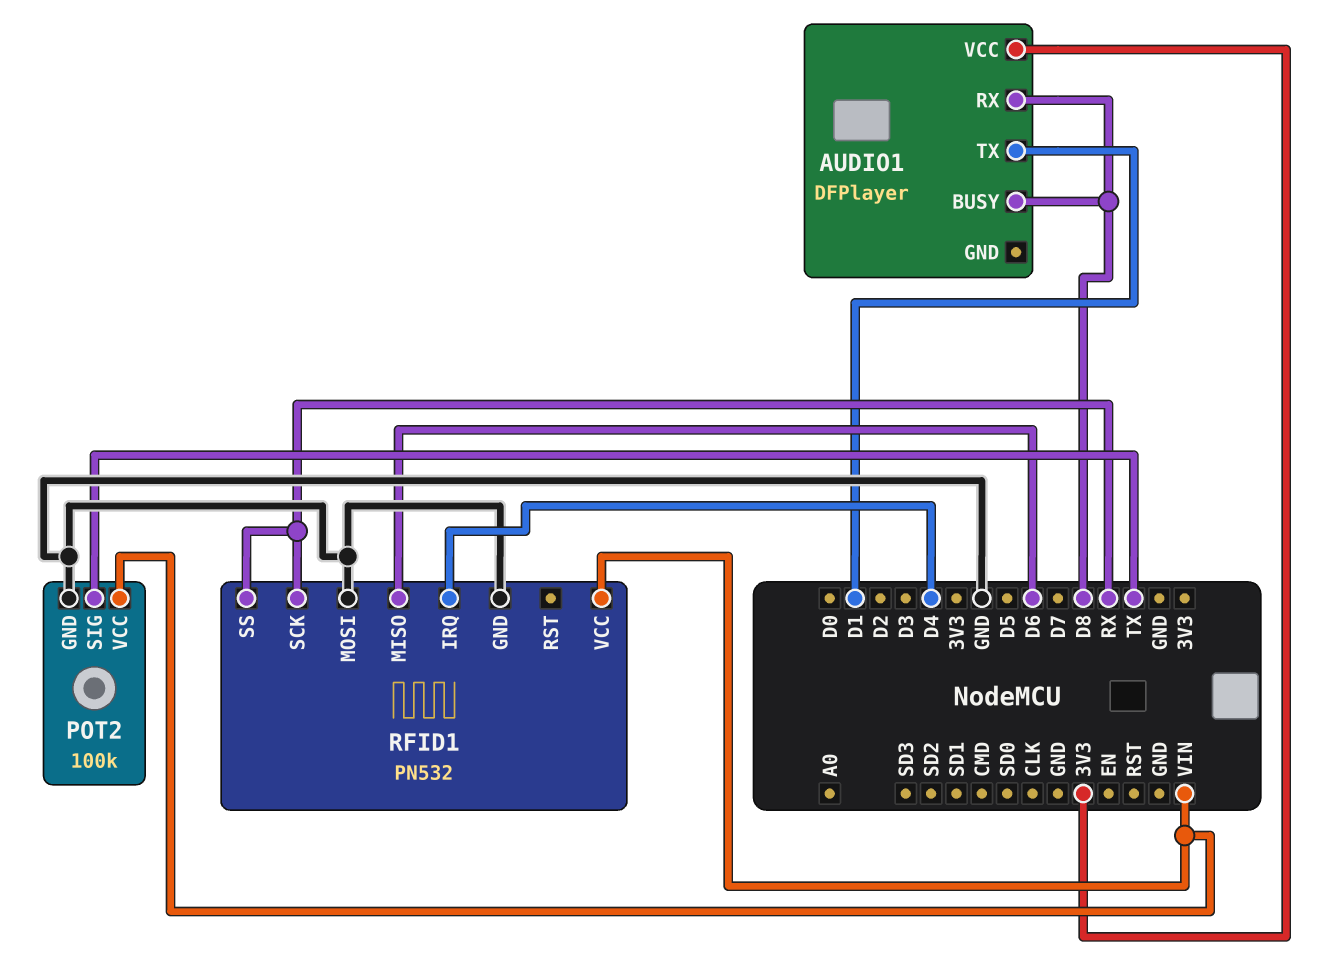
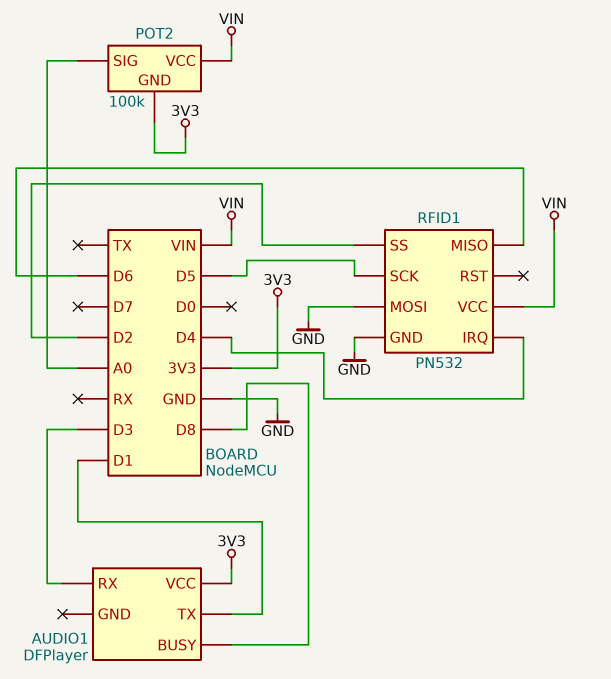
AUDIO1 pin RX: D8 -> D3
POT2 pin GND: GND -> 3V3
POT2 pin SIG: TX -> A0
RFID1 pin SCK: RX -> D5
RFID1 pin SS: RX -> D2

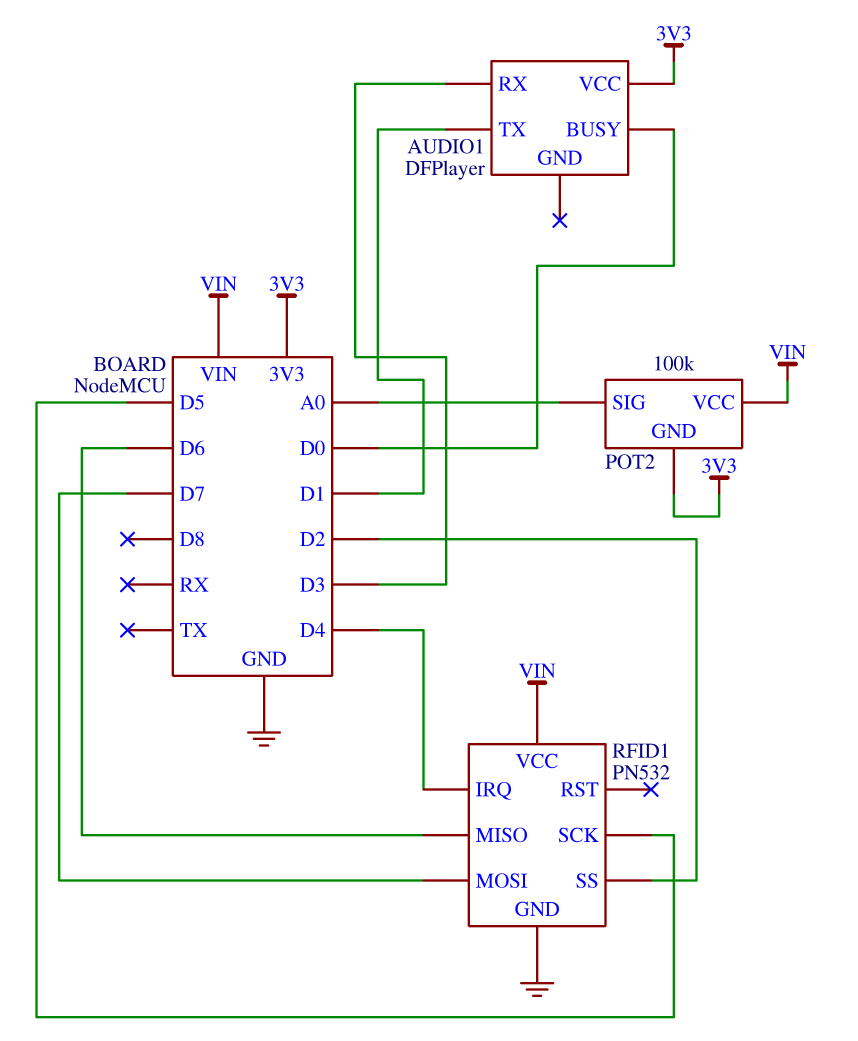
AUDIO1 pin BUSY: D8 -> D0
RFID1 pin MOSI: GND -> D7

